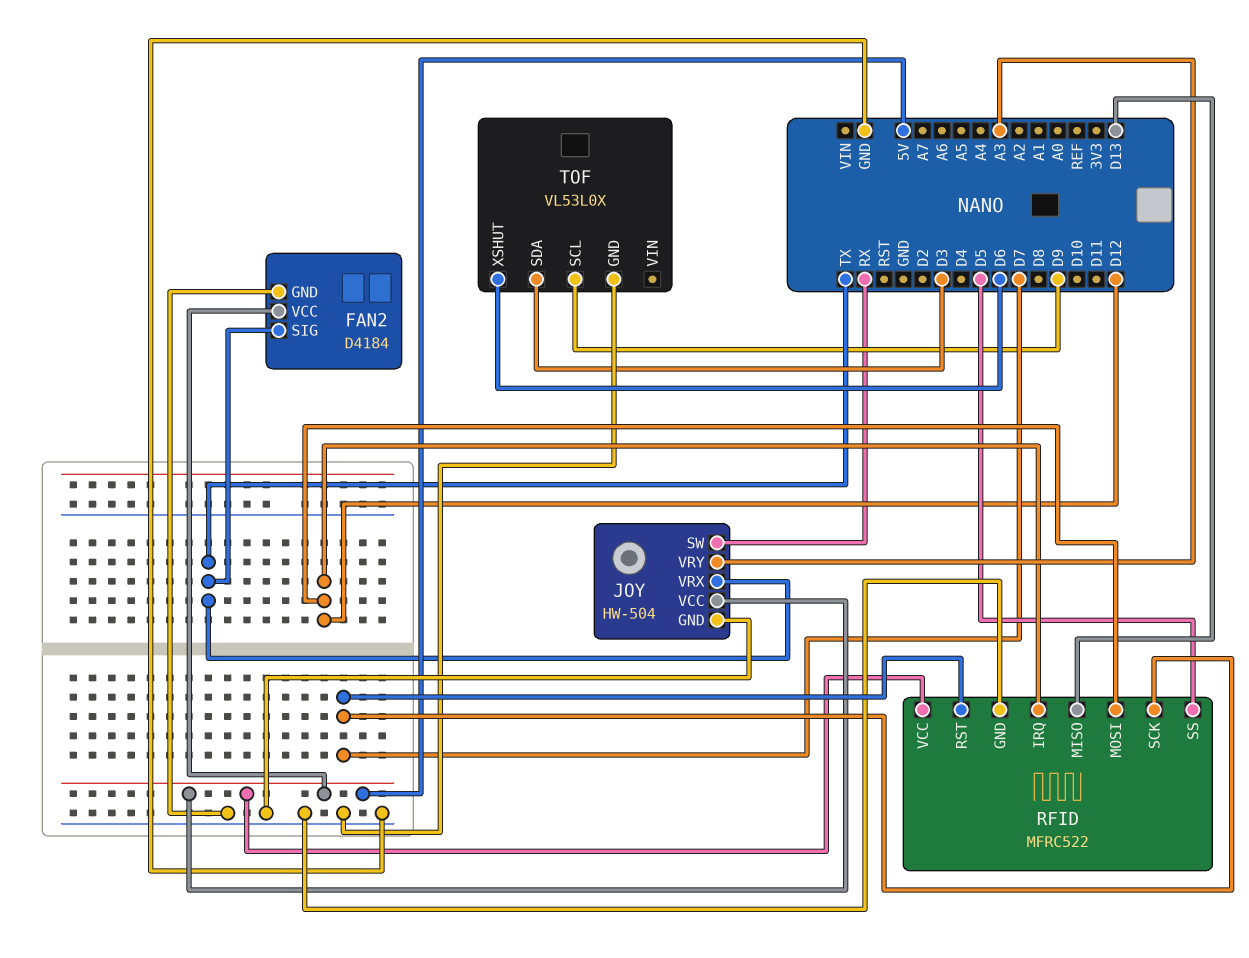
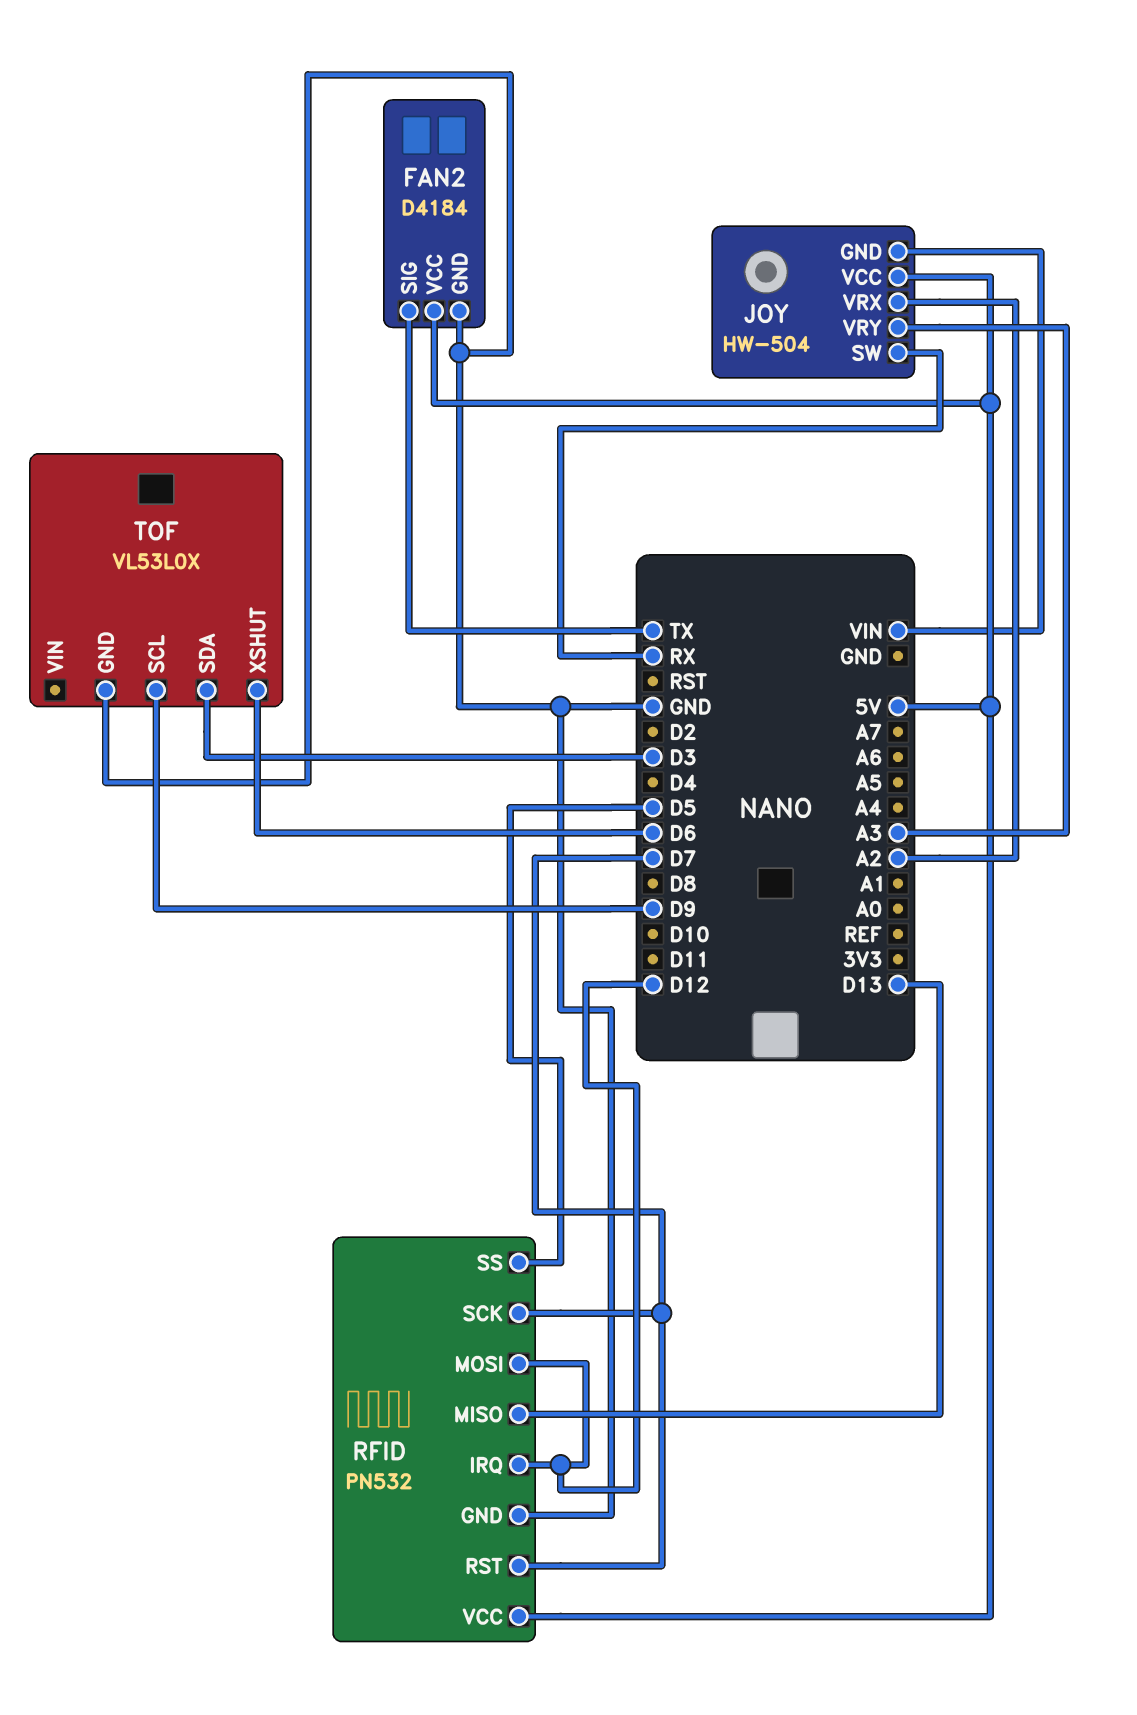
JOY pin GND: GND -> VIN
JOY pin VRX: TX -> A2
RFID: MFRC522 -> PN532

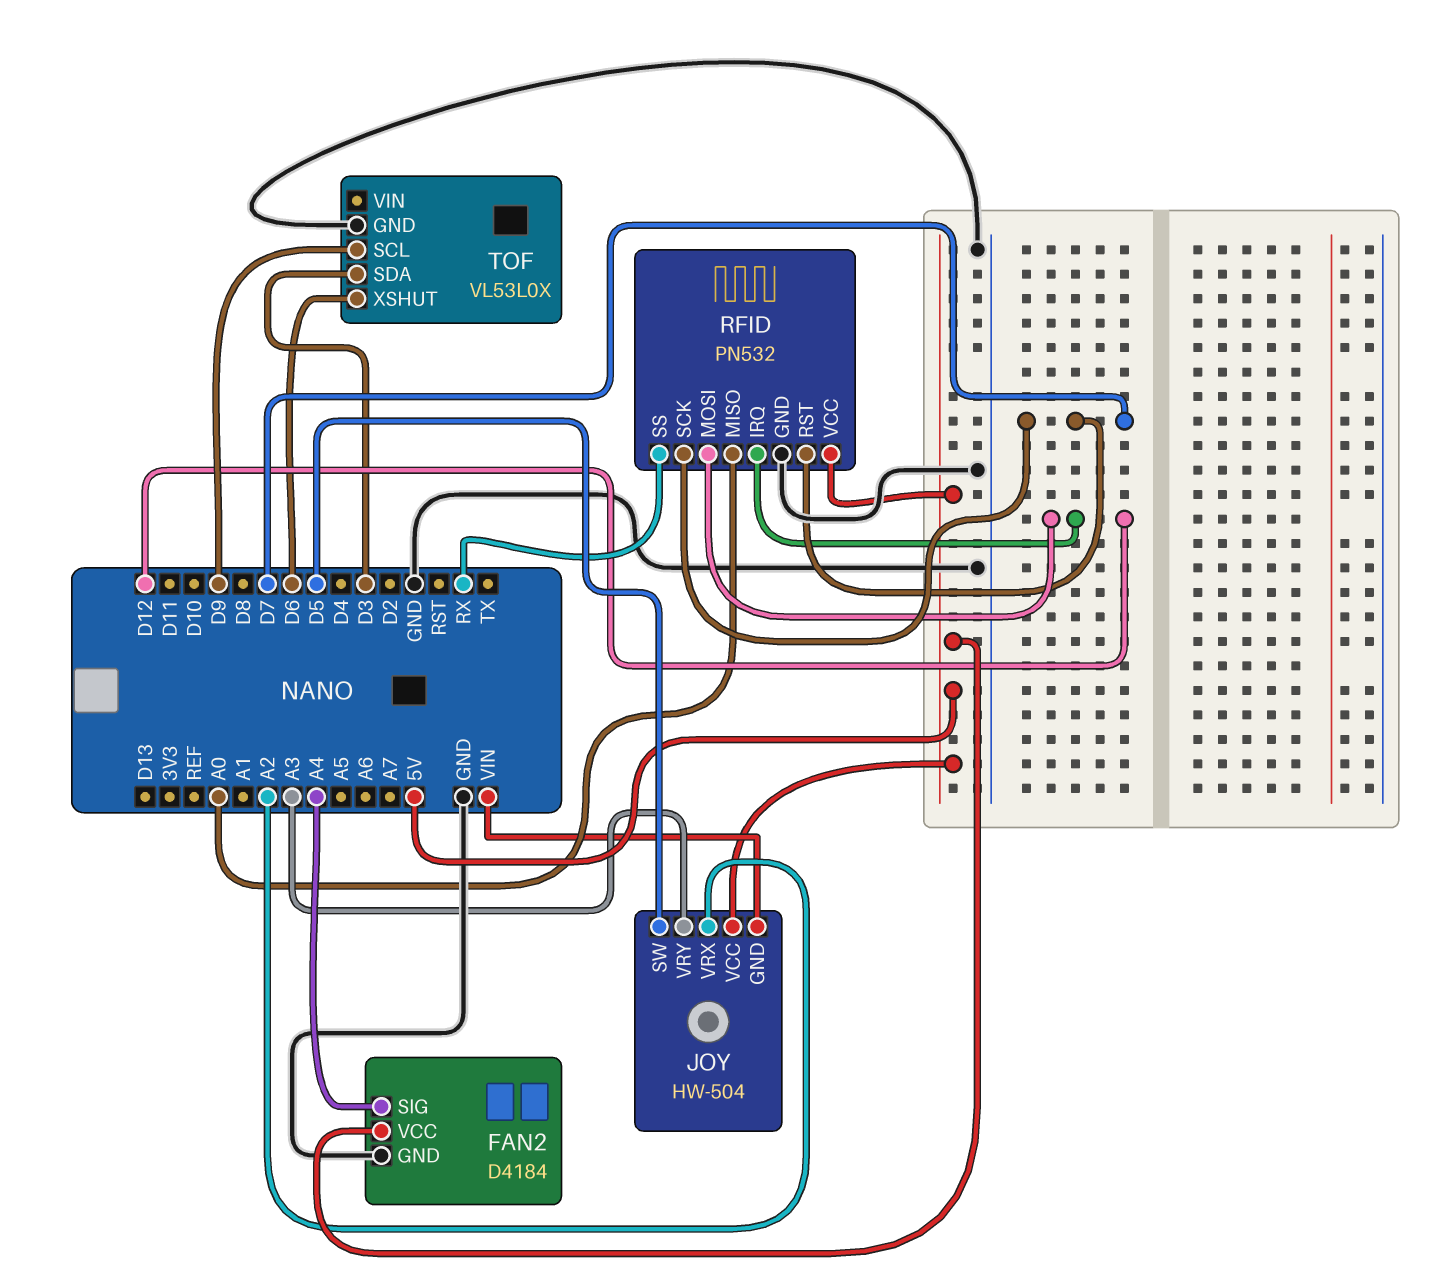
FAN2 pin SIG: TX -> A4
JOY pin SW: RX -> D5
RFID pin MISO: D13 -> A0
RFID pin SS: D5 -> RX

